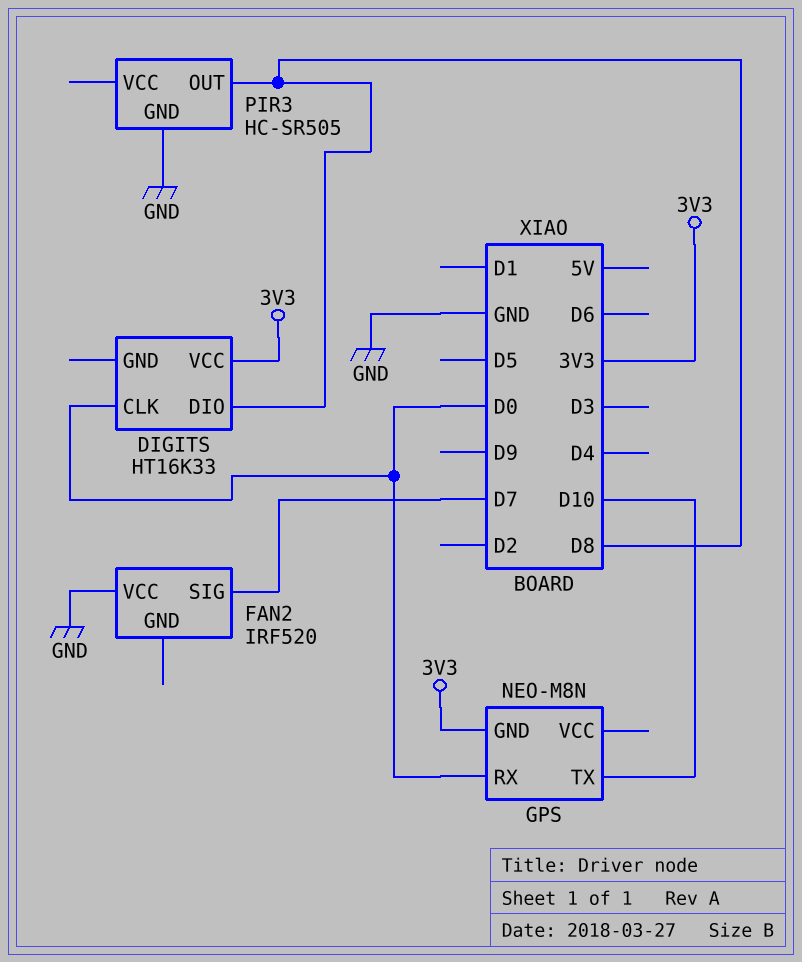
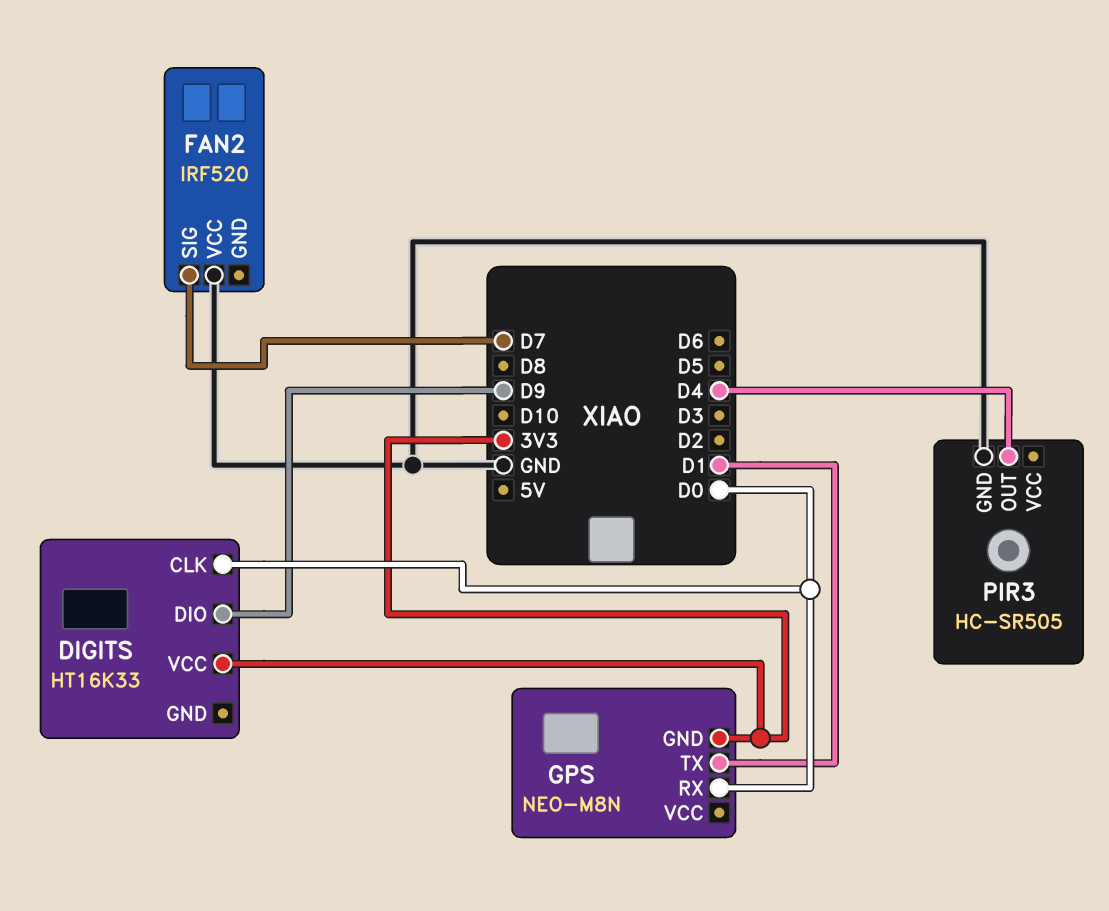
DIGITS pin DIO: D8 -> D9
GPS pin TX: D10 -> D1
PIR3 pin OUT: D8 -> D4

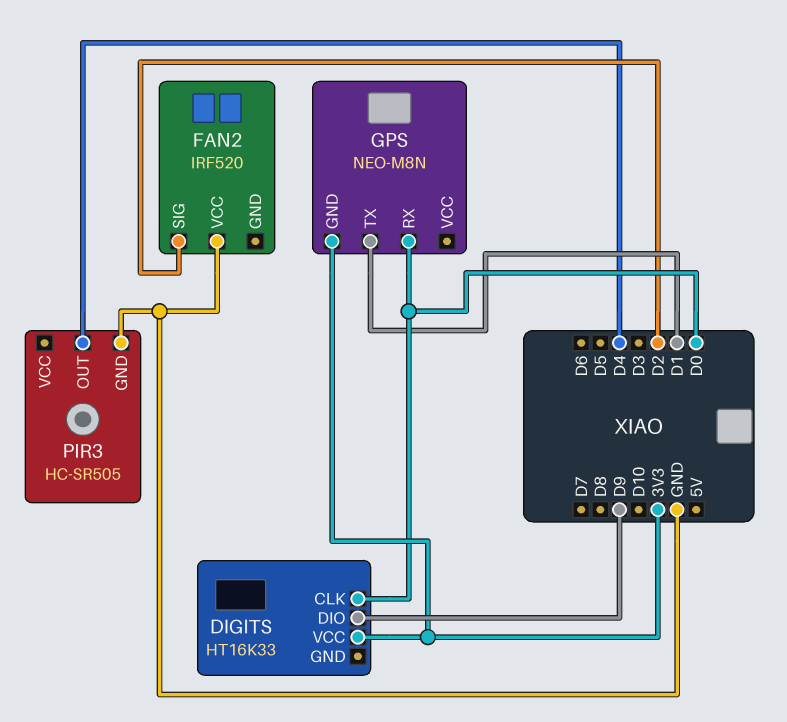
FAN2 pin SIG: D7 -> D2

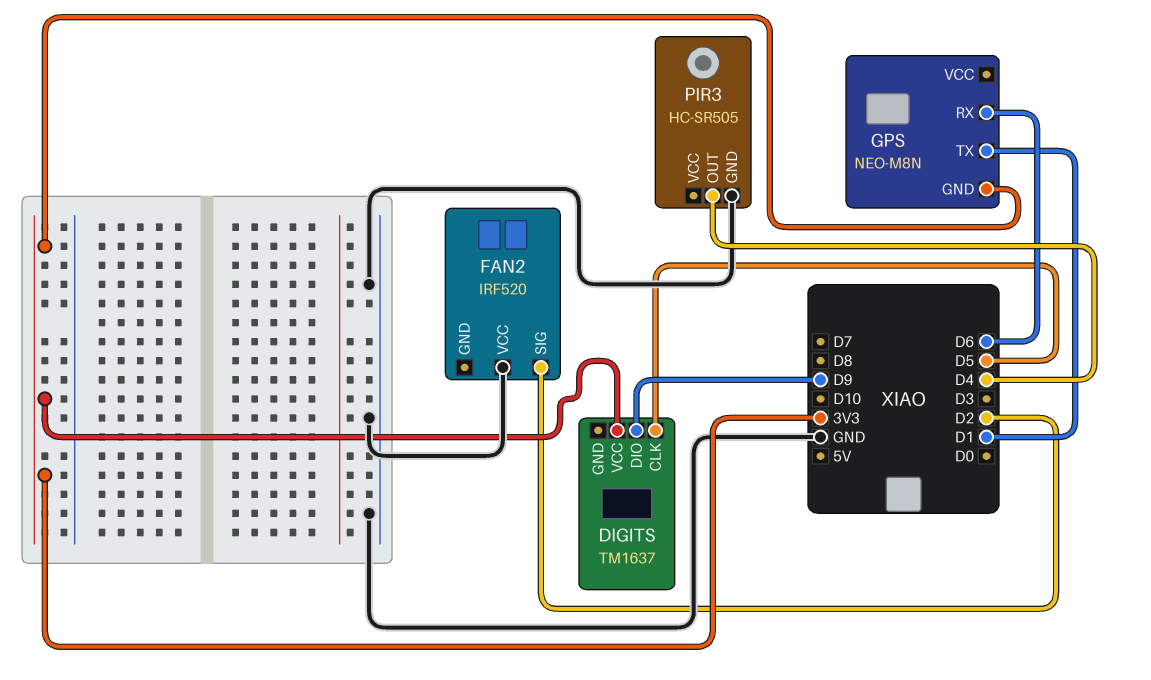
DIGITS: HT16K33 -> TM1637
DIGITS pin CLK: D0 -> D5
GPS pin RX: D0 -> D6

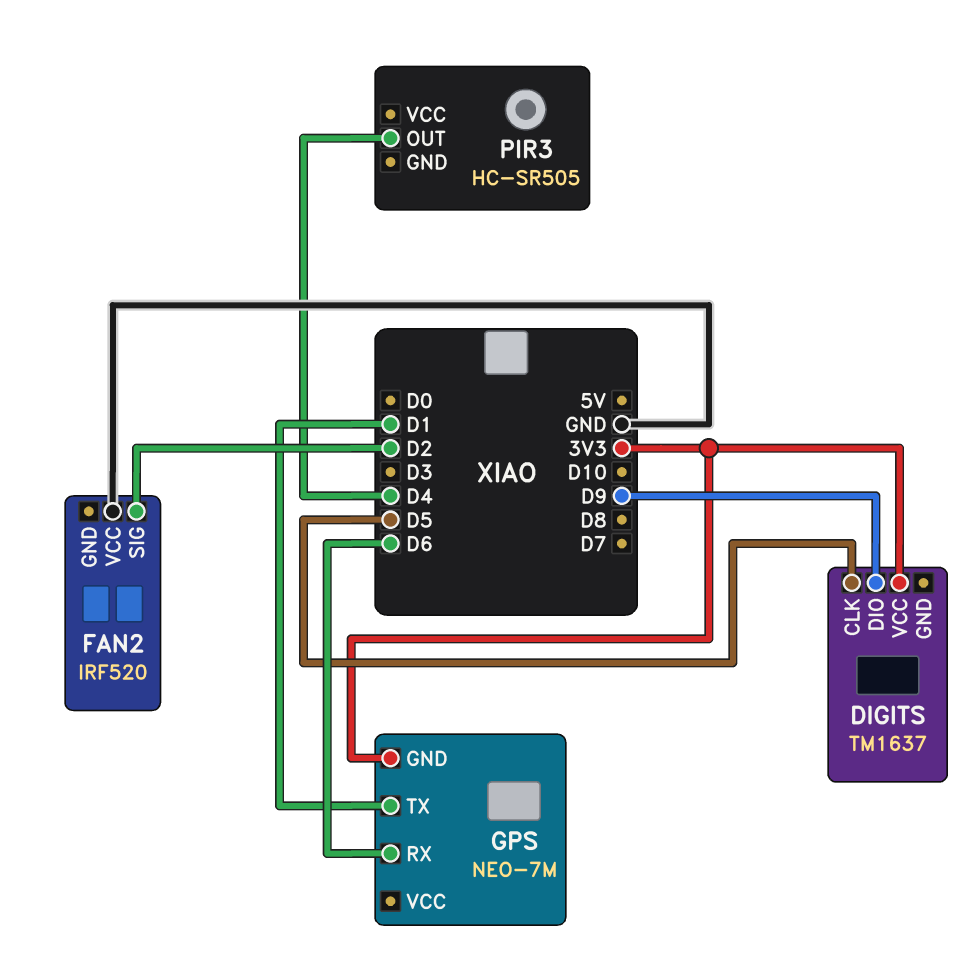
GPS: NEO-M8N -> NEO-7M
PIR3 pin GND: GND -> none

